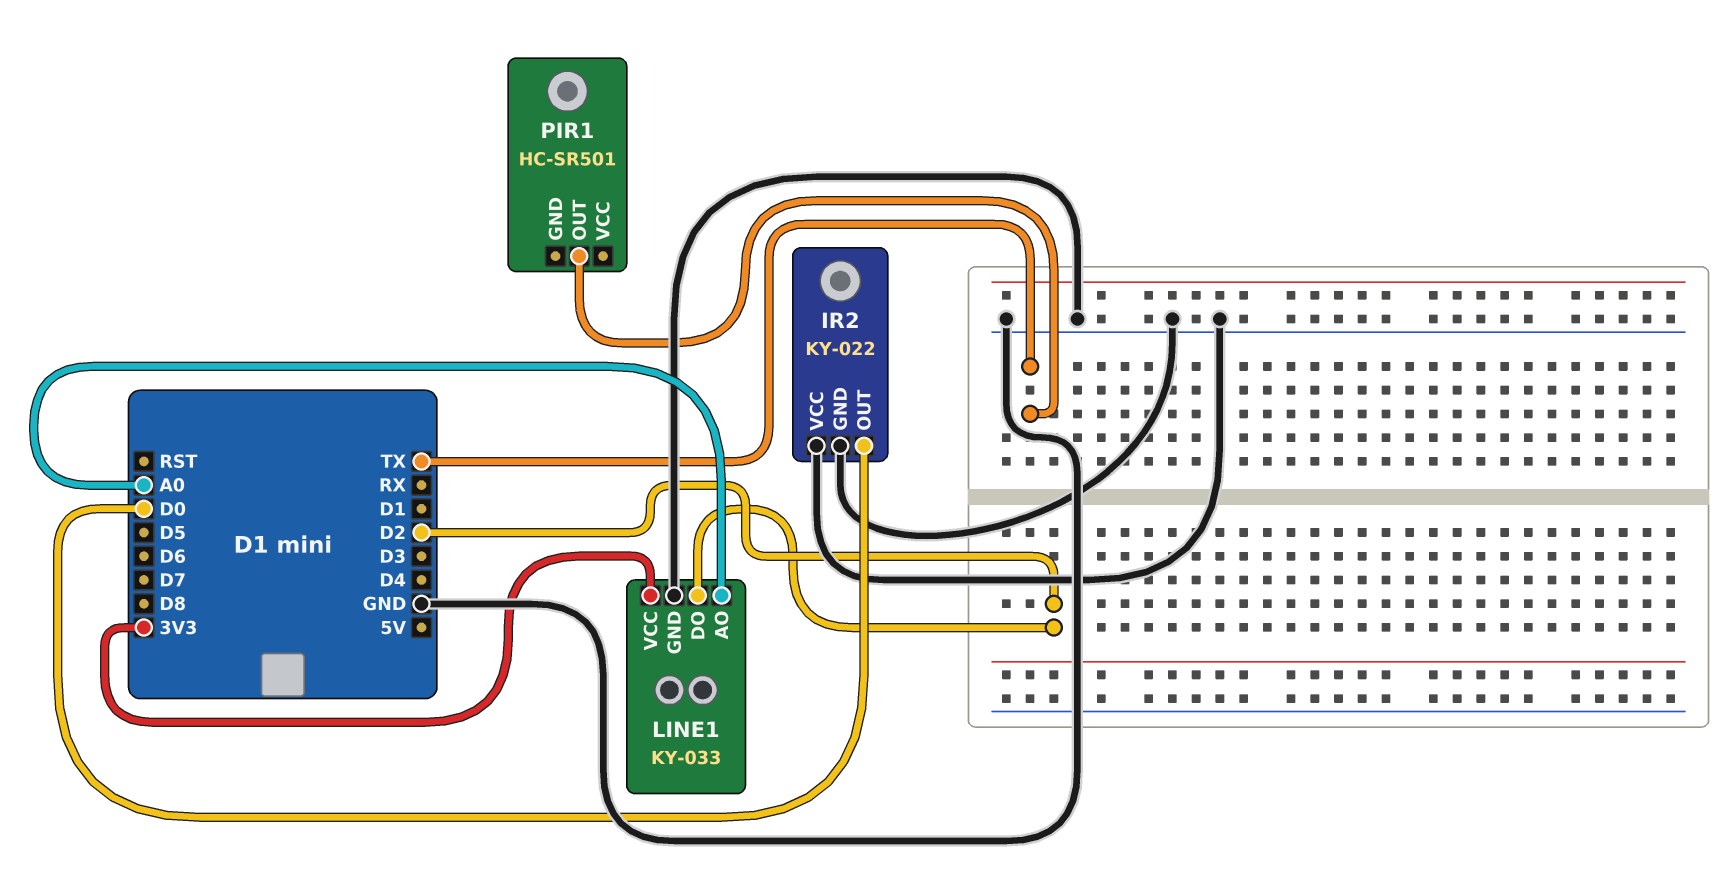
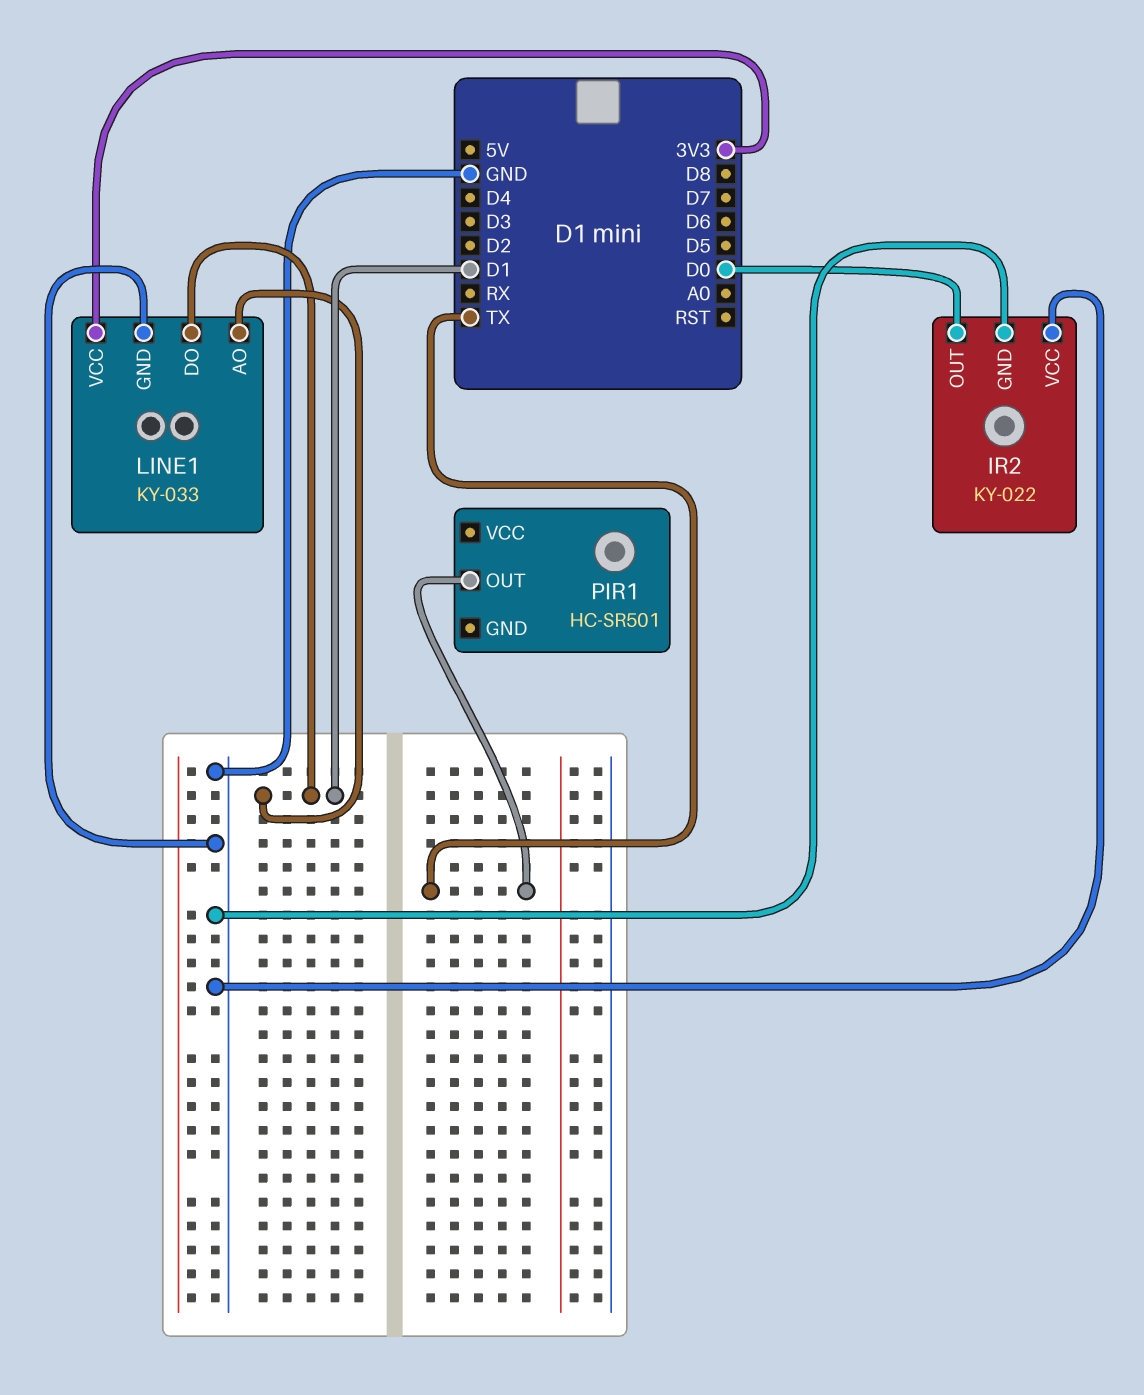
LINE1 pin AO: A0 -> D1
LINE1 pin DO: D2 -> D1

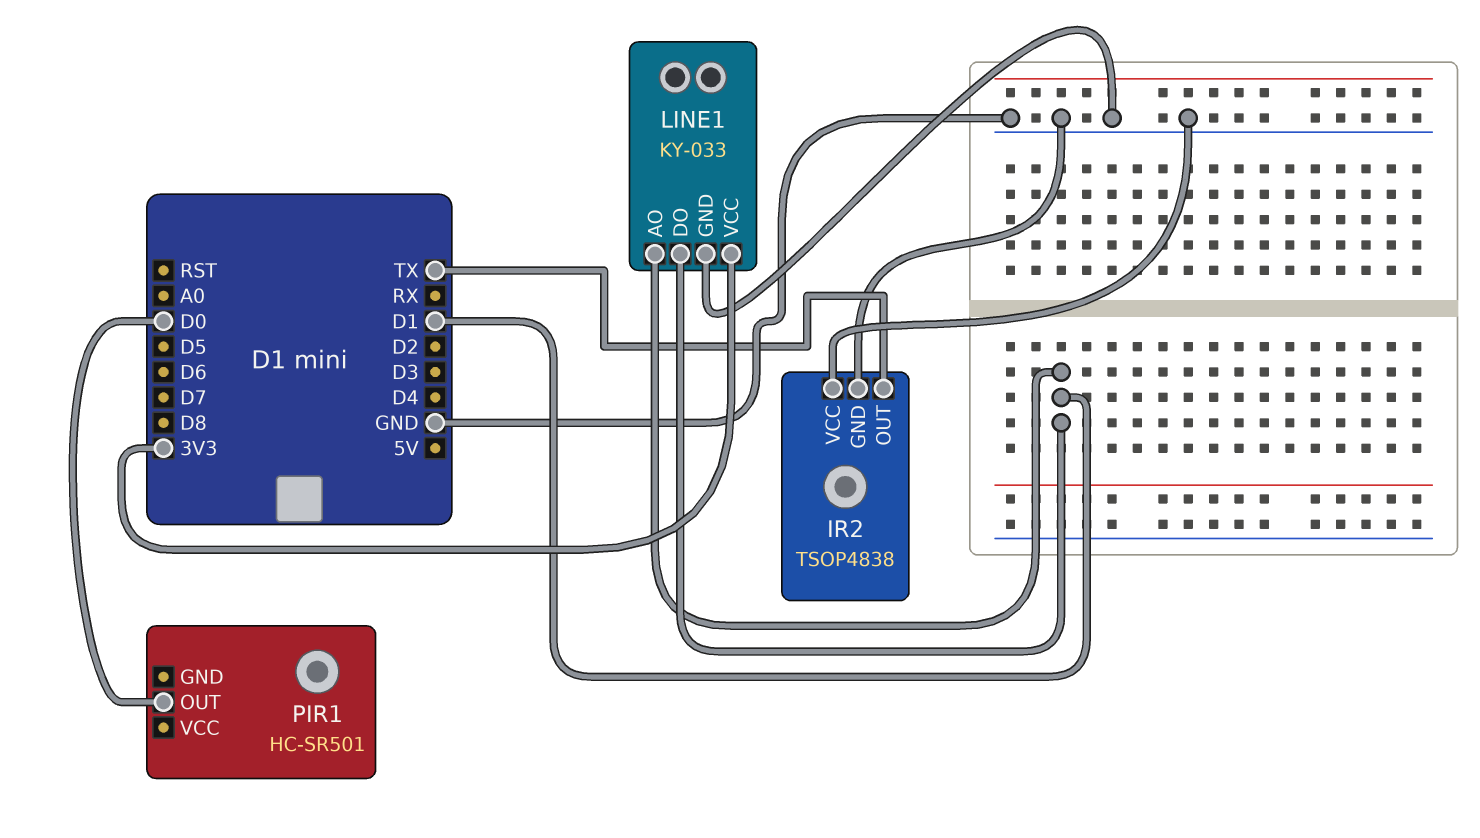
IR2: KY-022 -> TSOP4838
IR2 pin OUT: D0 -> TX
PIR1 pin OUT: TX -> D0

